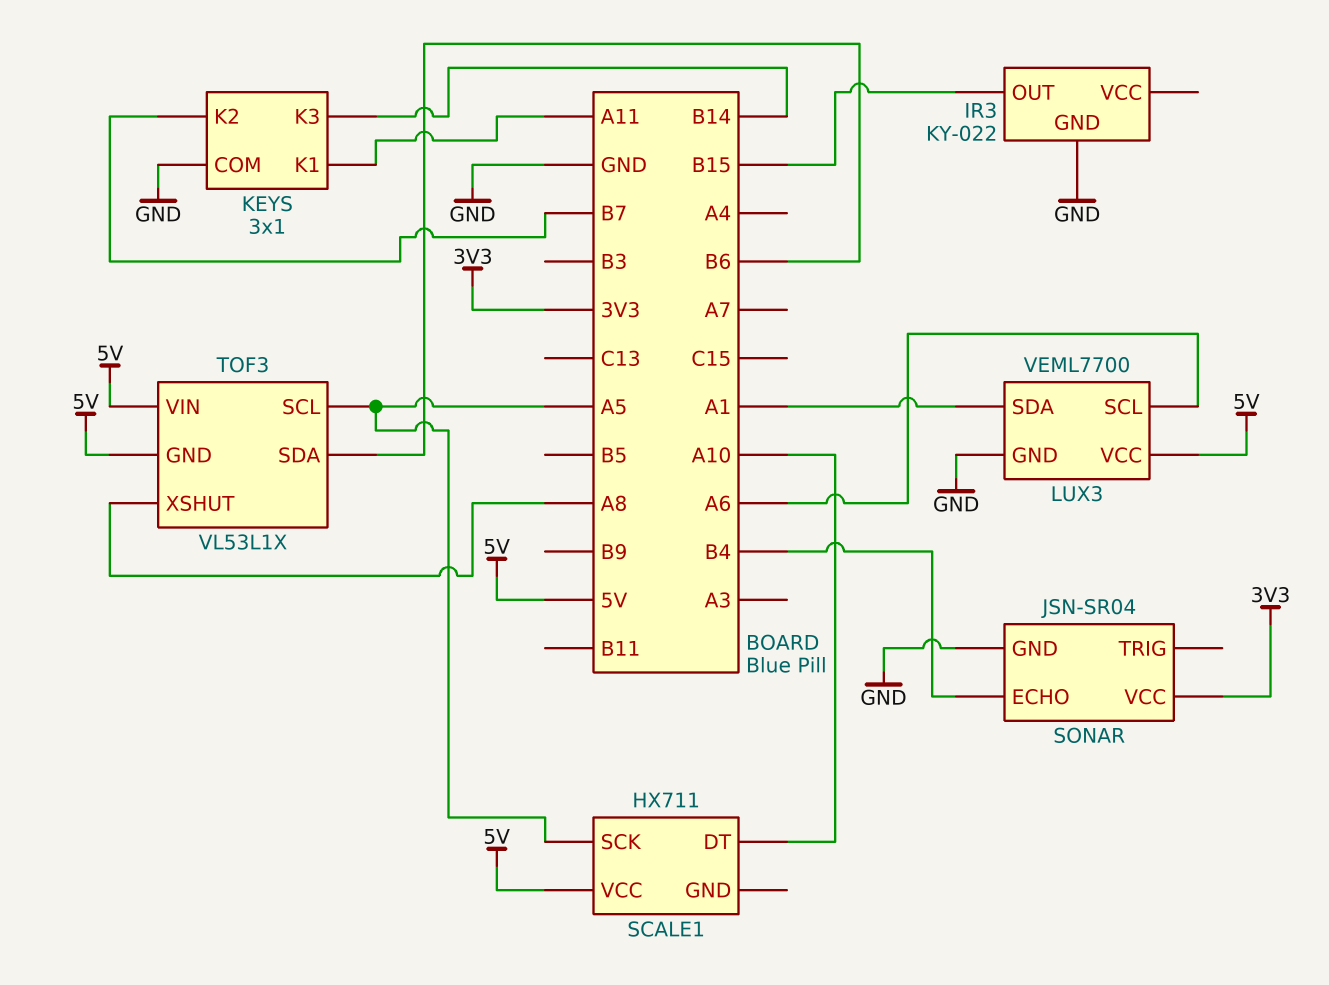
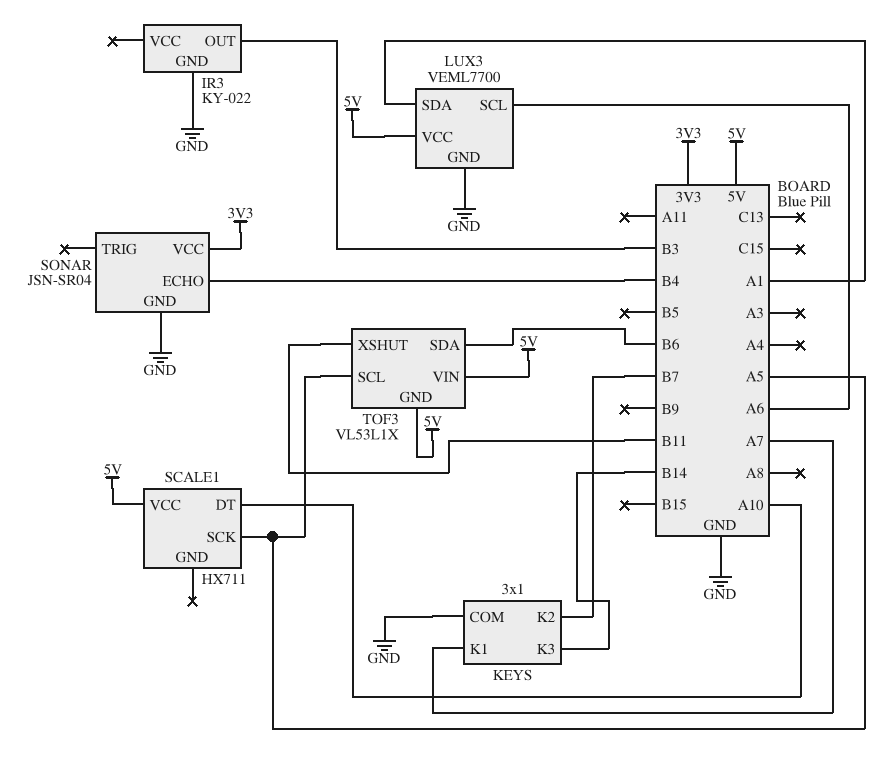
IR3 pin OUT: B15 -> B3
KEYS pin K1: A11 -> A7
TOF3 pin XSHUT: A8 -> B11

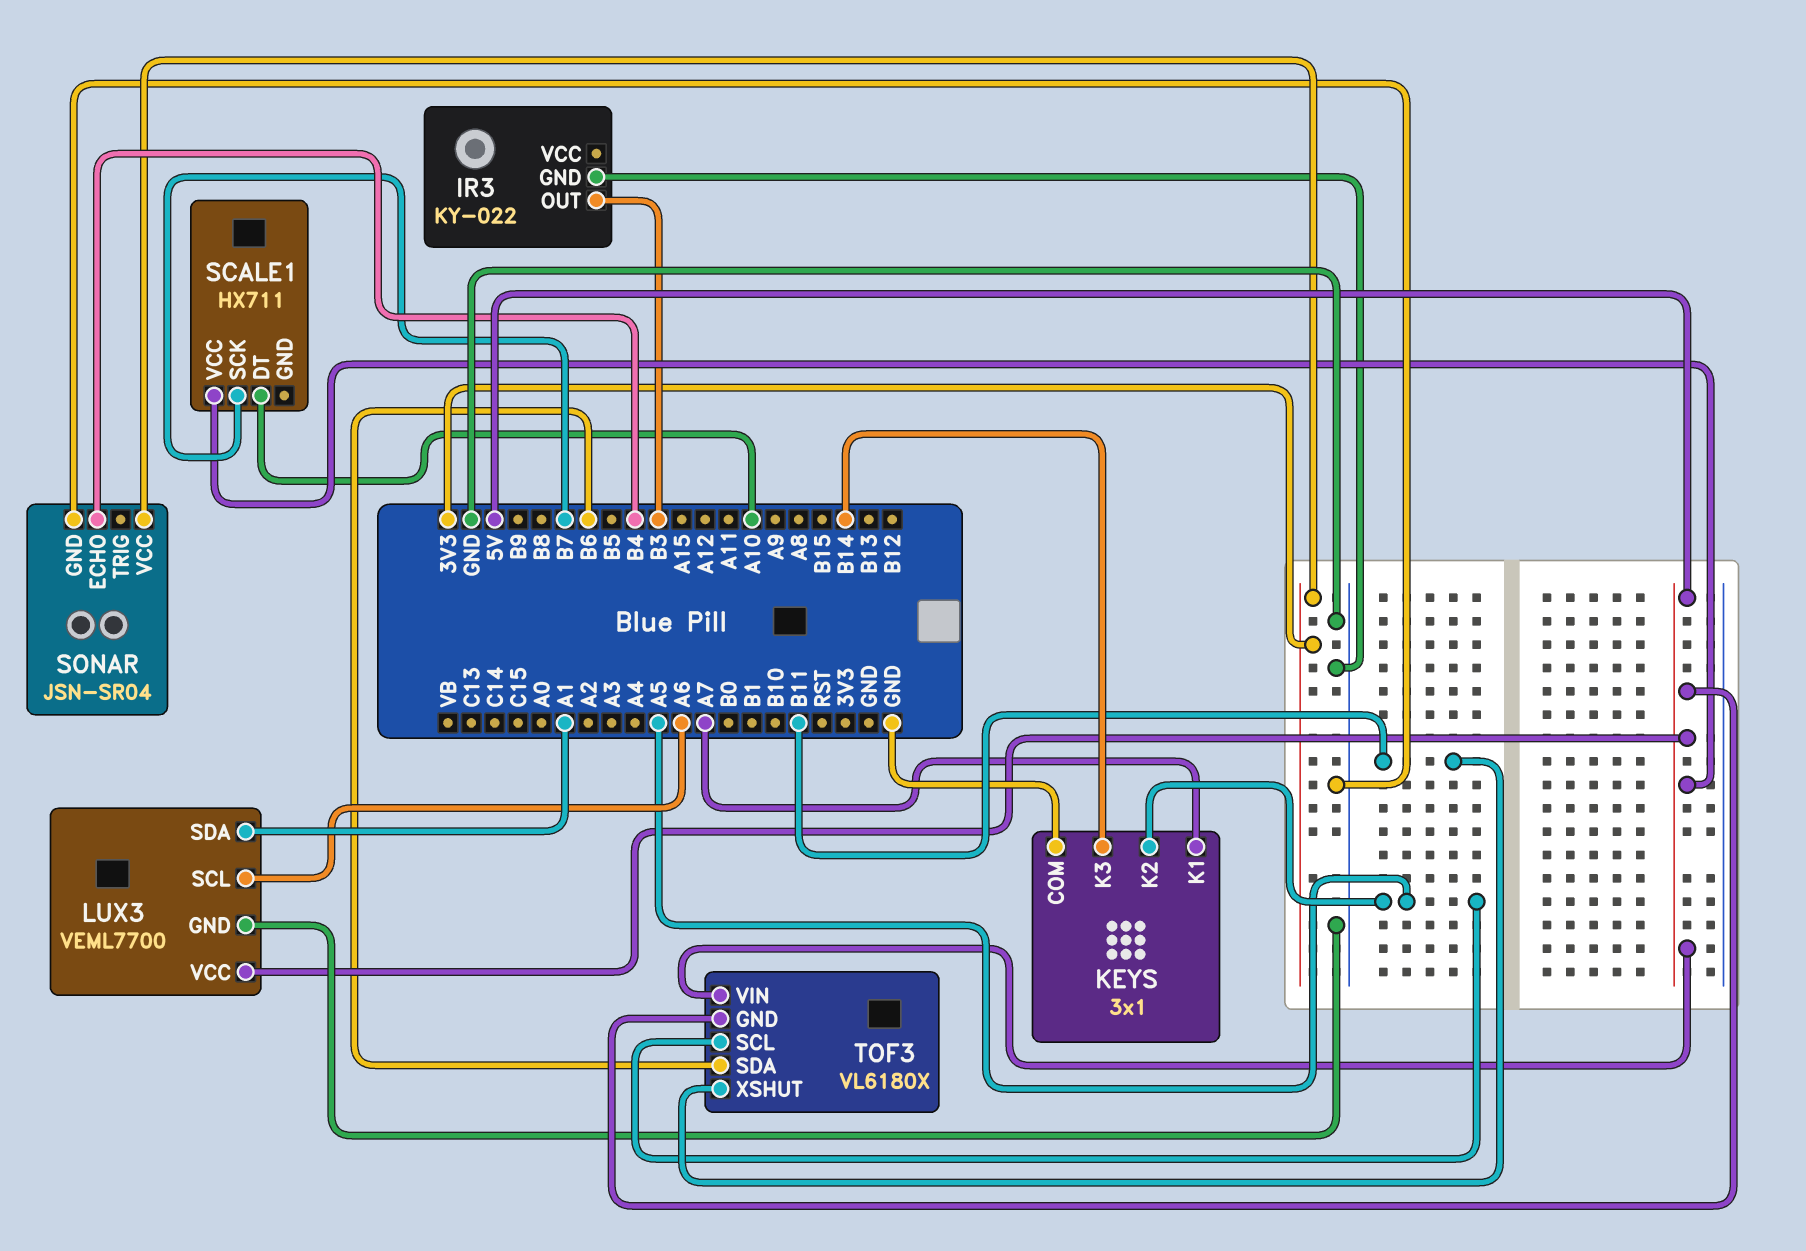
KEYS pin K2: B7 -> A5
SCALE1 pin SCK: A5 -> B7
TOF3: VL53L1X -> VL6180X

